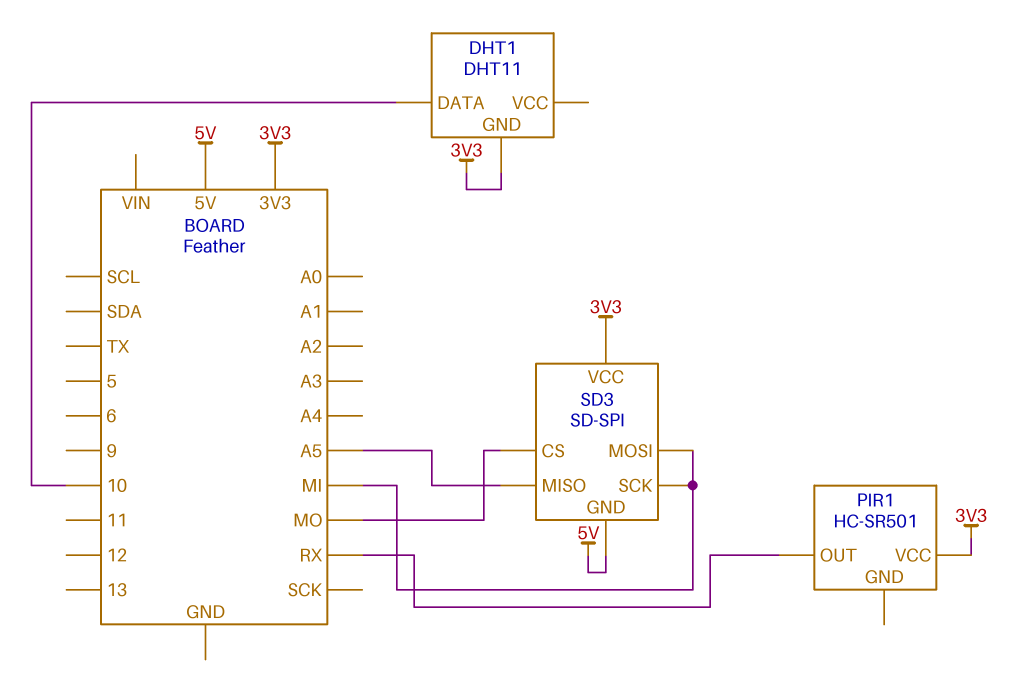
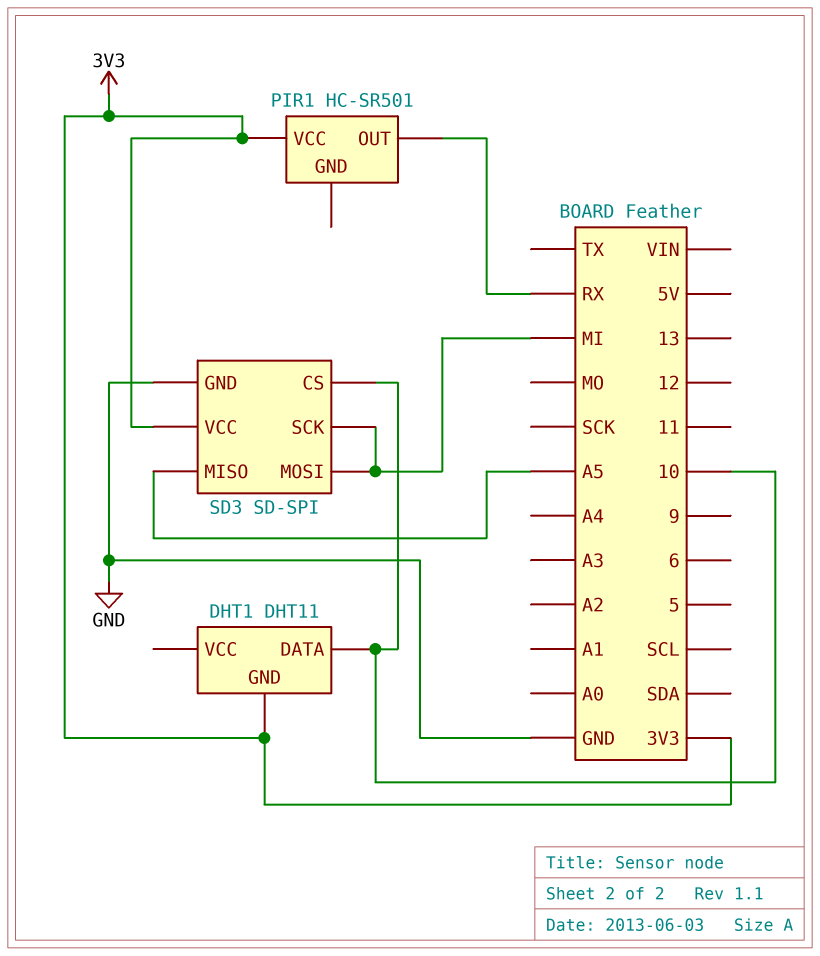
SD3 pin CS: MO -> 10
SD3 pin GND: 5V -> GND

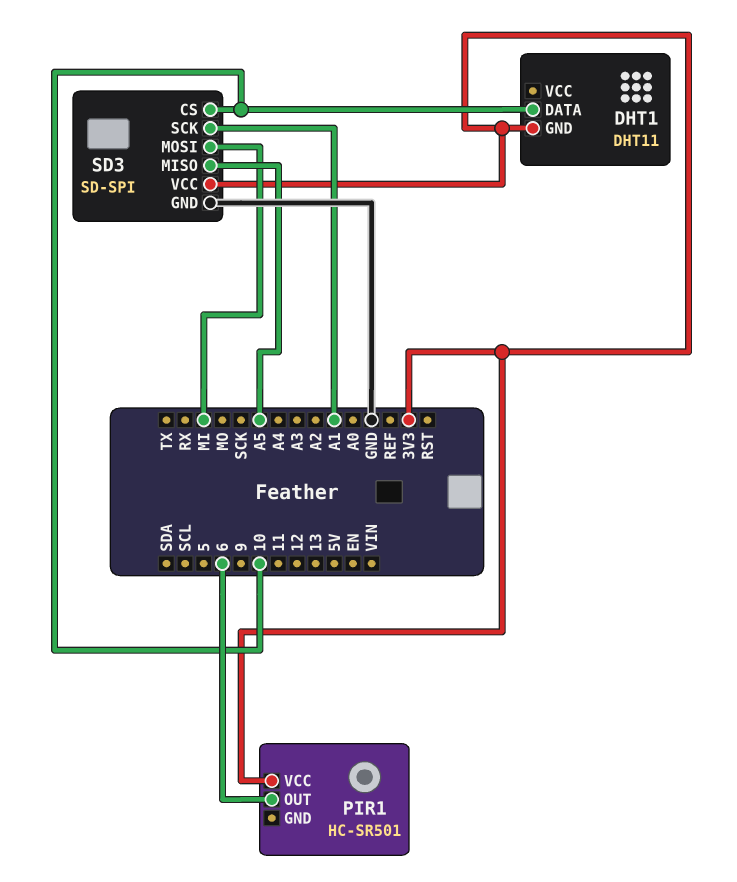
PIR1 pin OUT: RX -> 6
SD3 pin SCK: MI -> A1

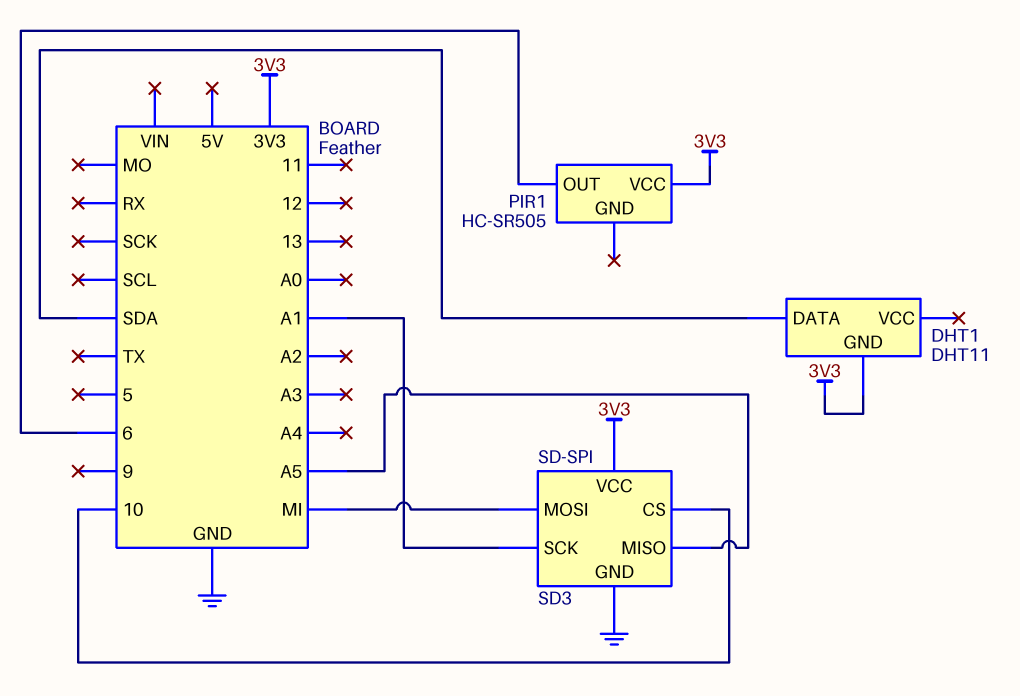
DHT1 pin DATA: 10 -> SDA
PIR1: HC-SR501 -> HC-SR505

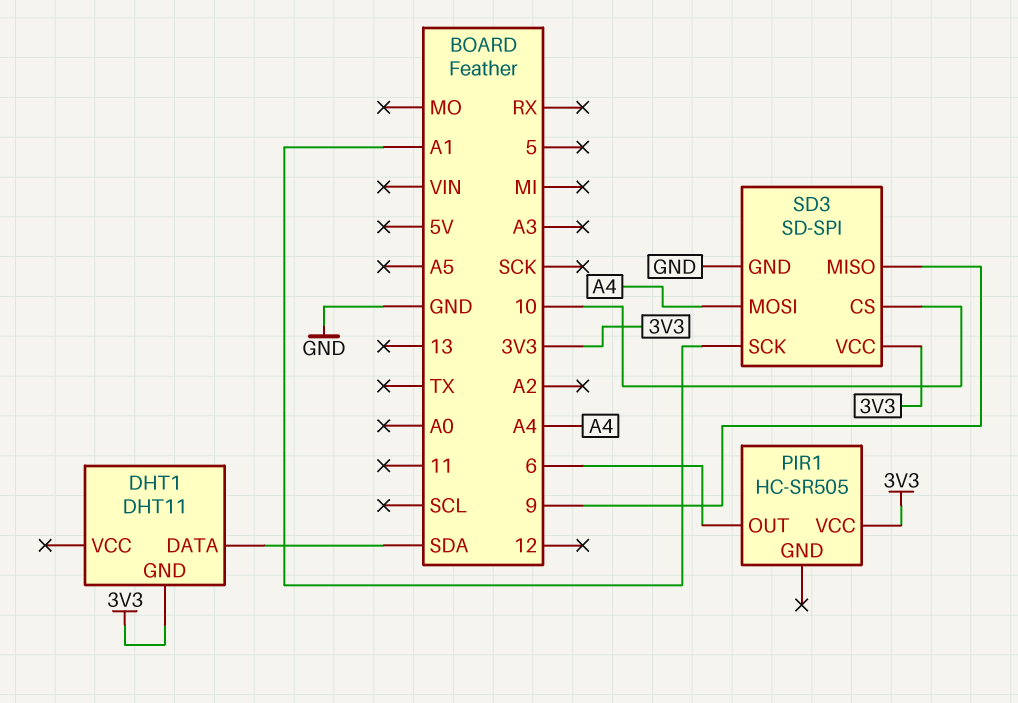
SD3 pin MISO: A5 -> 9
SD3 pin MOSI: MI -> A4

